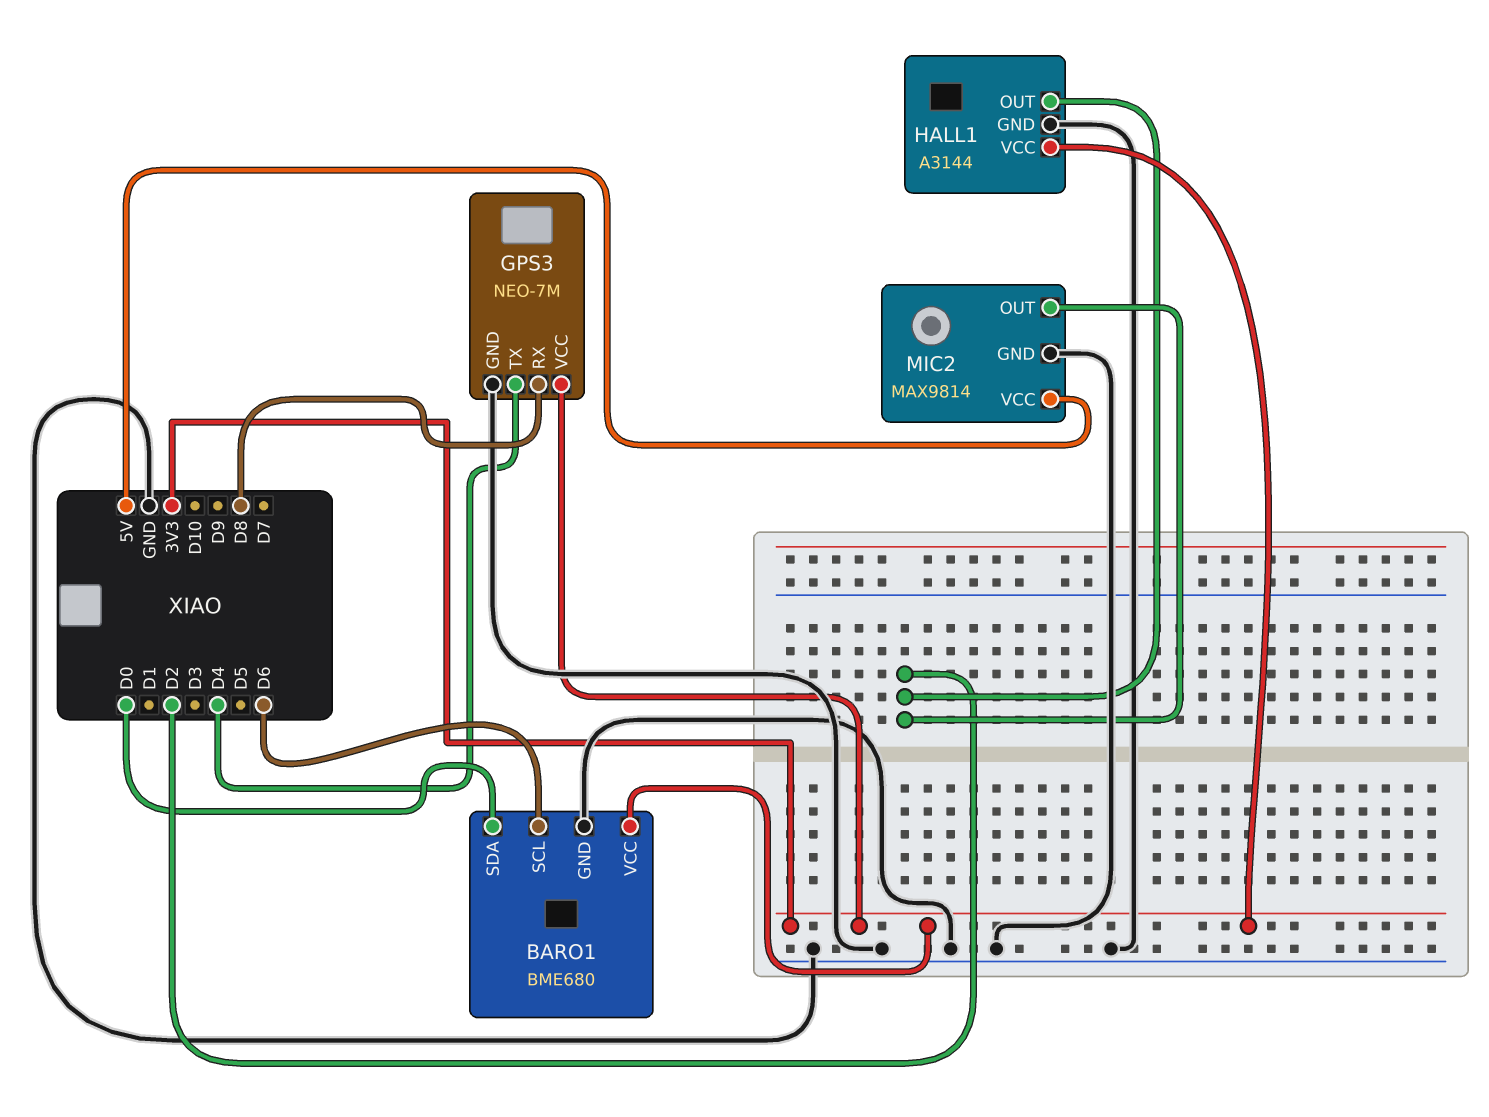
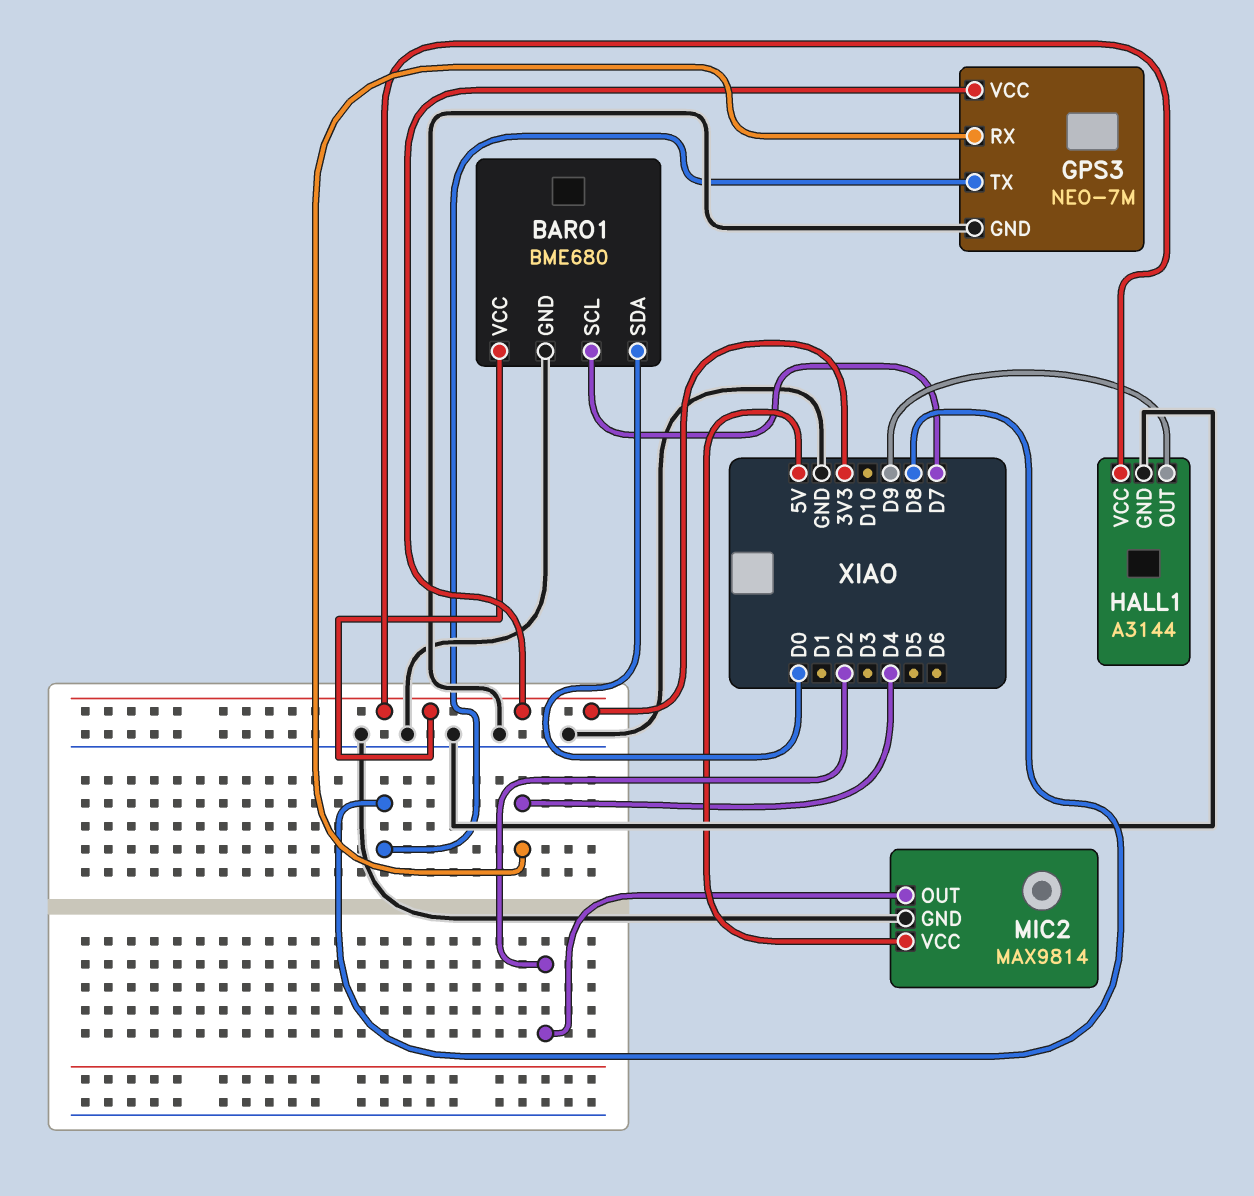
BARO1 pin SCL: D6 -> D7
GPS3 pin RX: D8 -> D4
GPS3 pin TX: D4 -> D8
HALL1 pin OUT: D2 -> D9

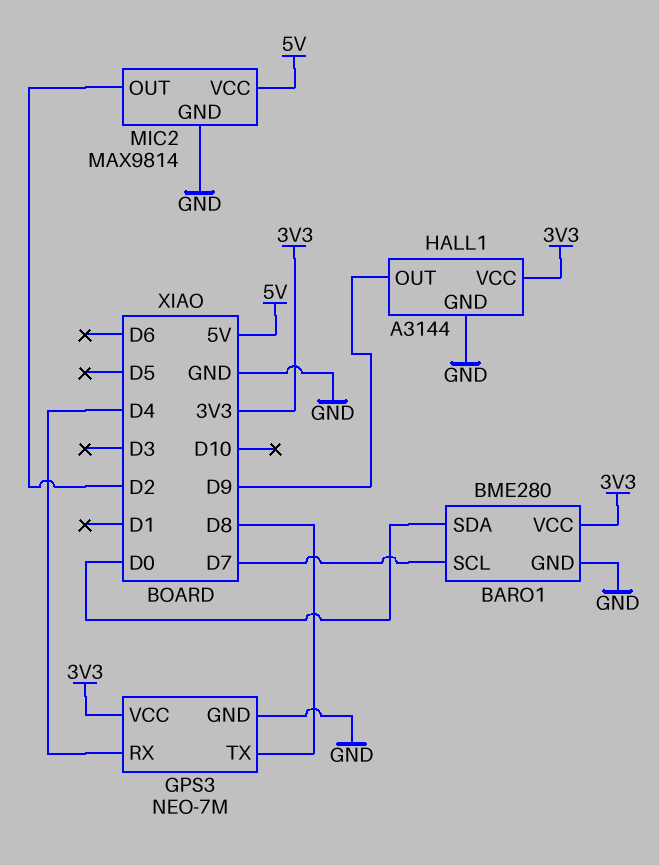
BARO1: BME680 -> BME280

